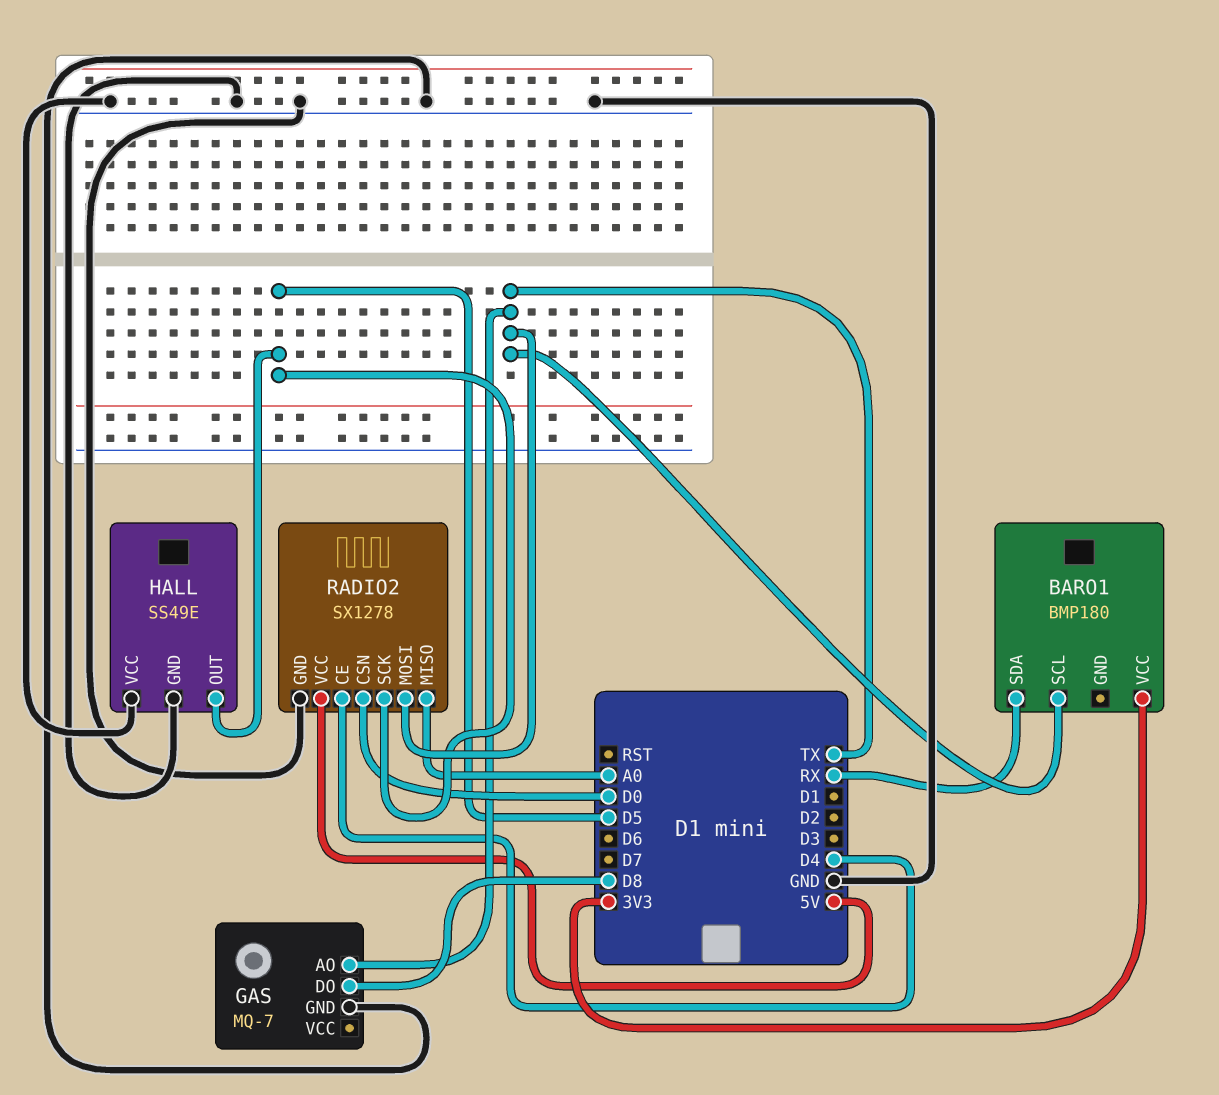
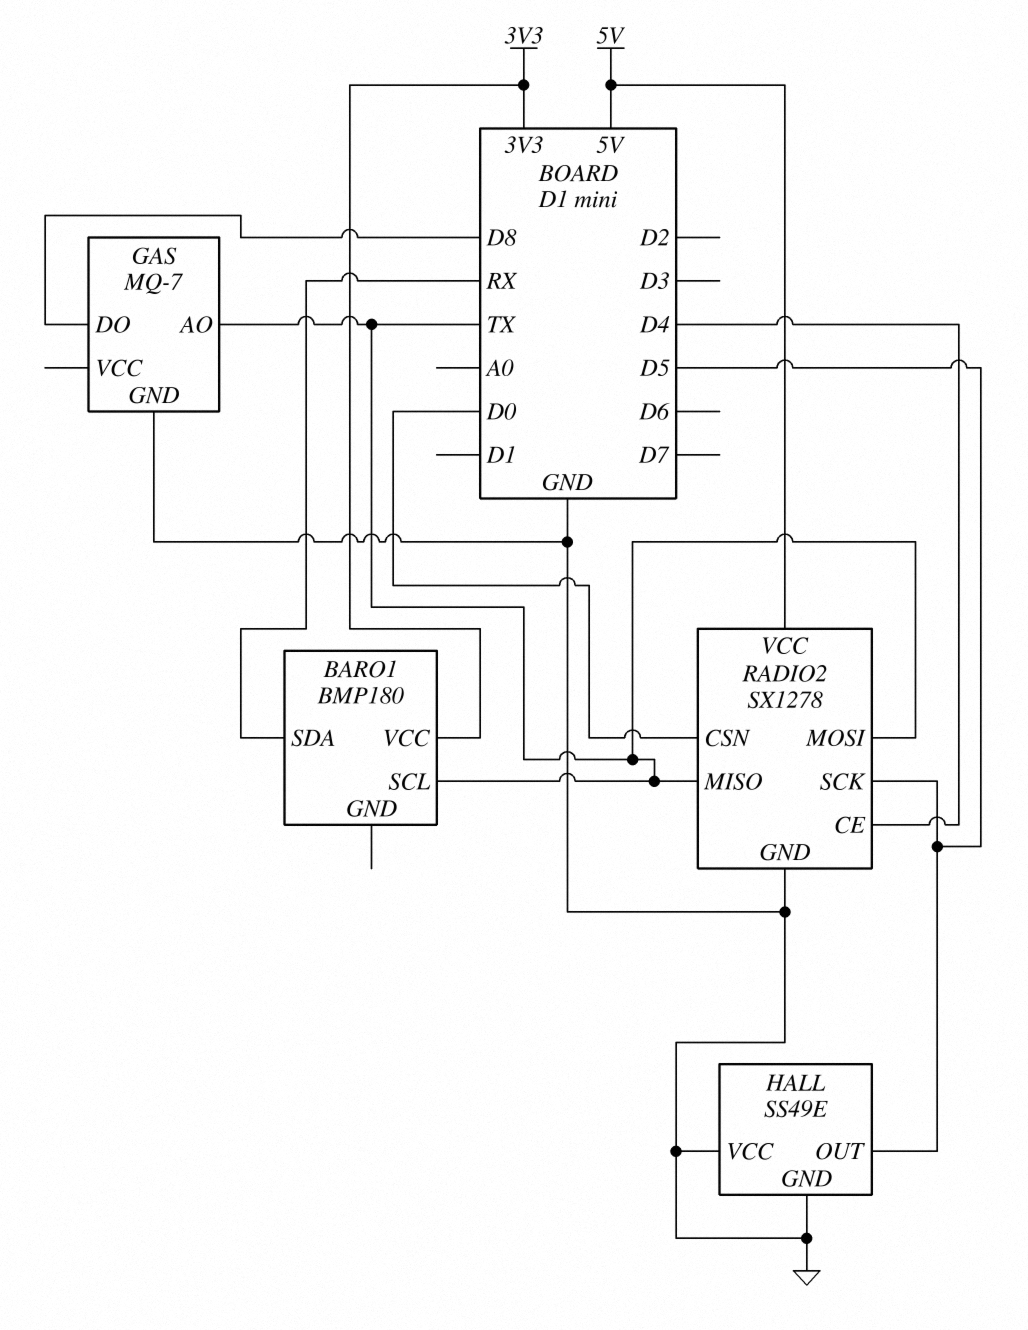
RADIO2 pin MISO: A0 -> TX

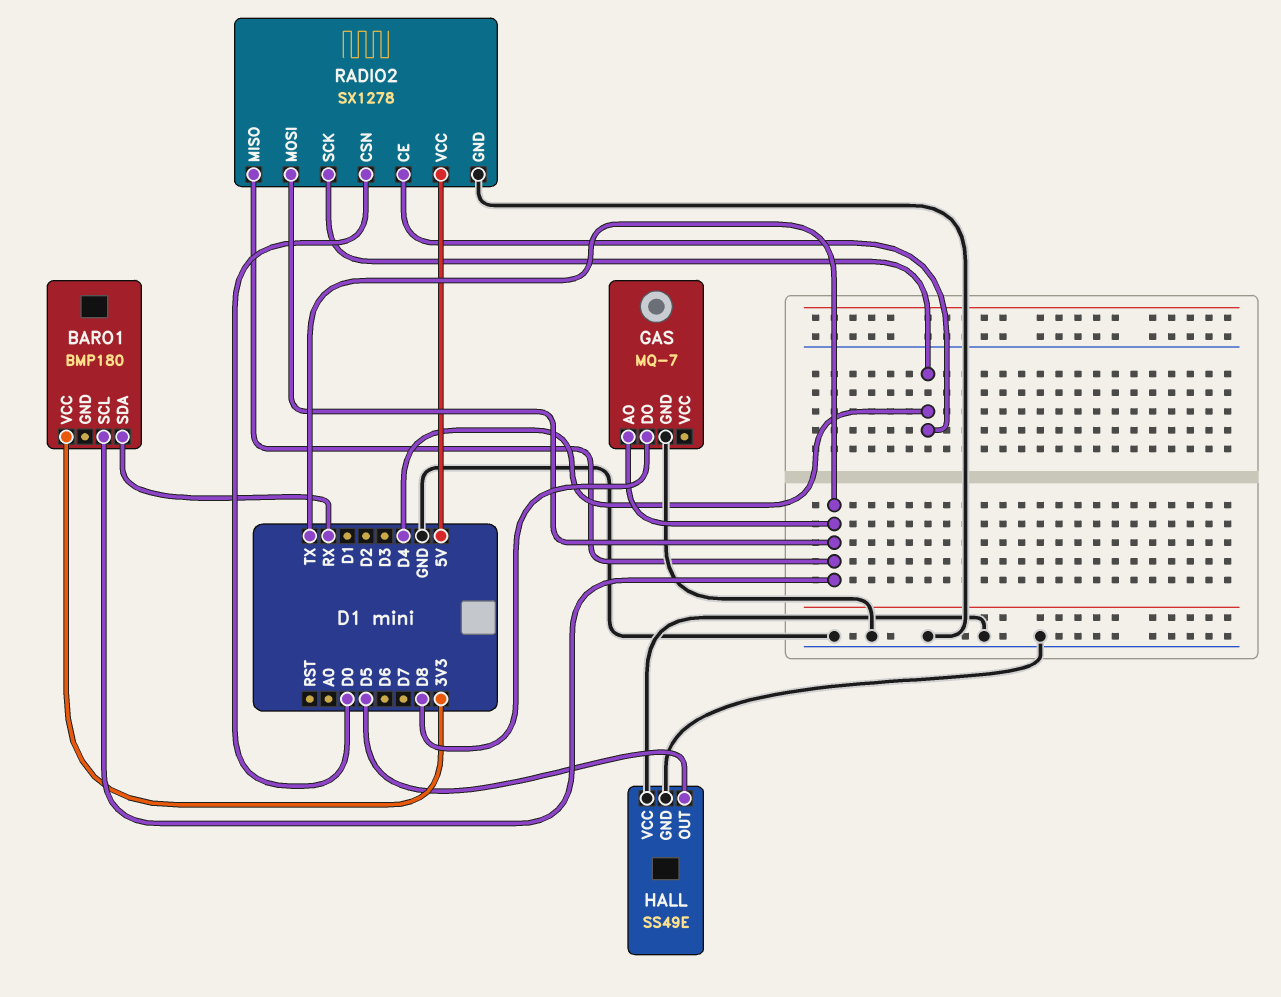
RADIO2 pin SCK: D5 -> D4

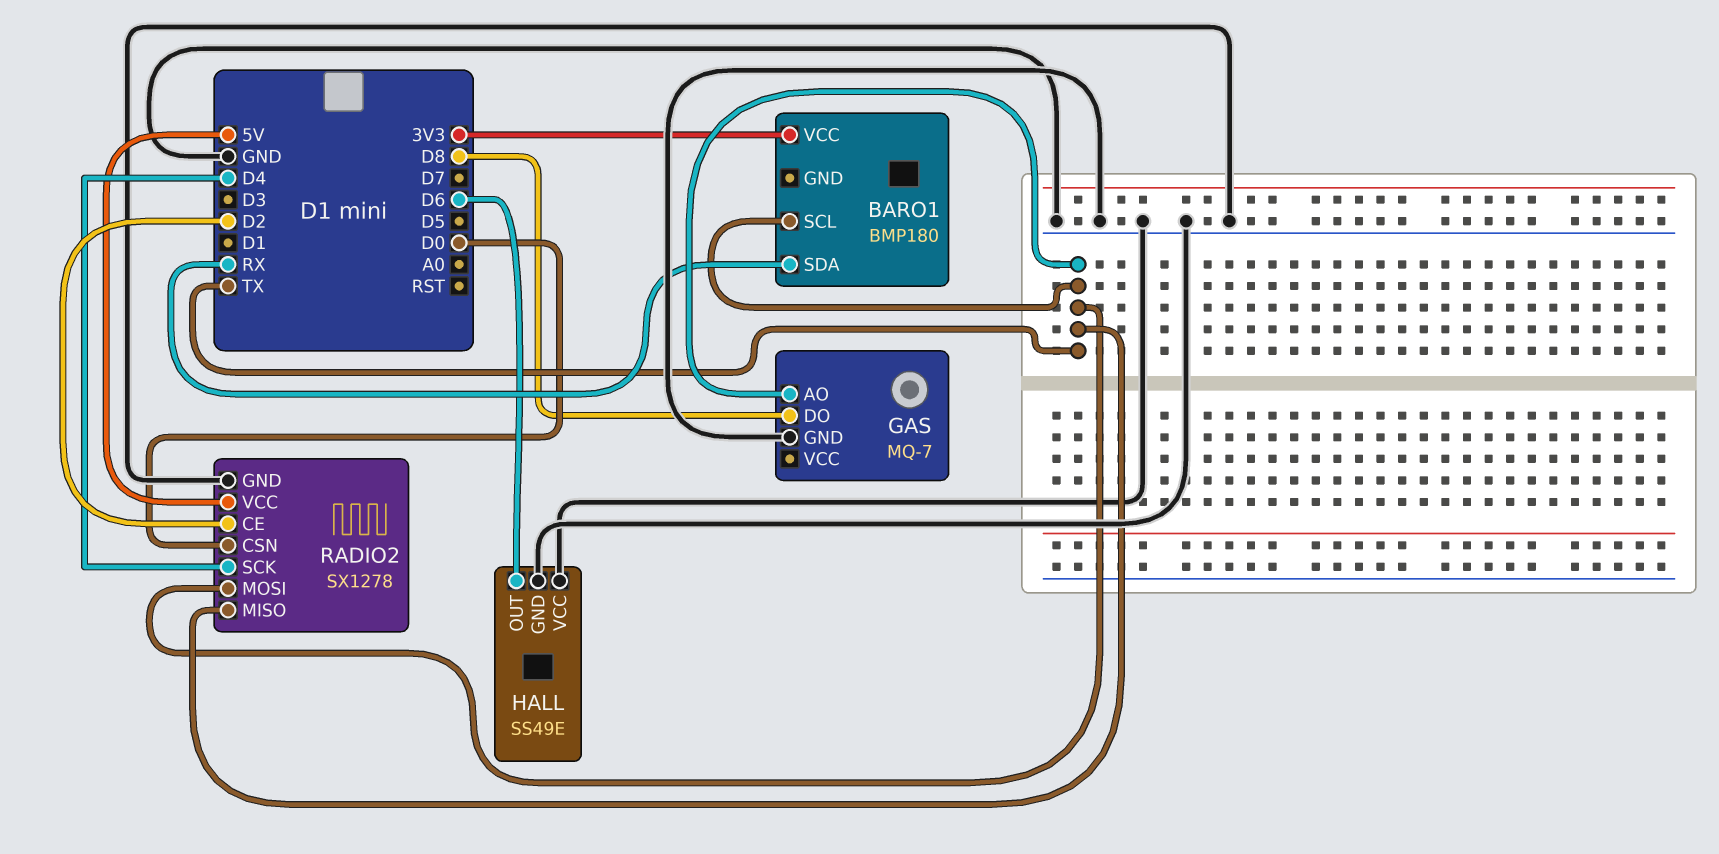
HALL pin OUT: D5 -> D6
RADIO2 pin CE: D4 -> D2

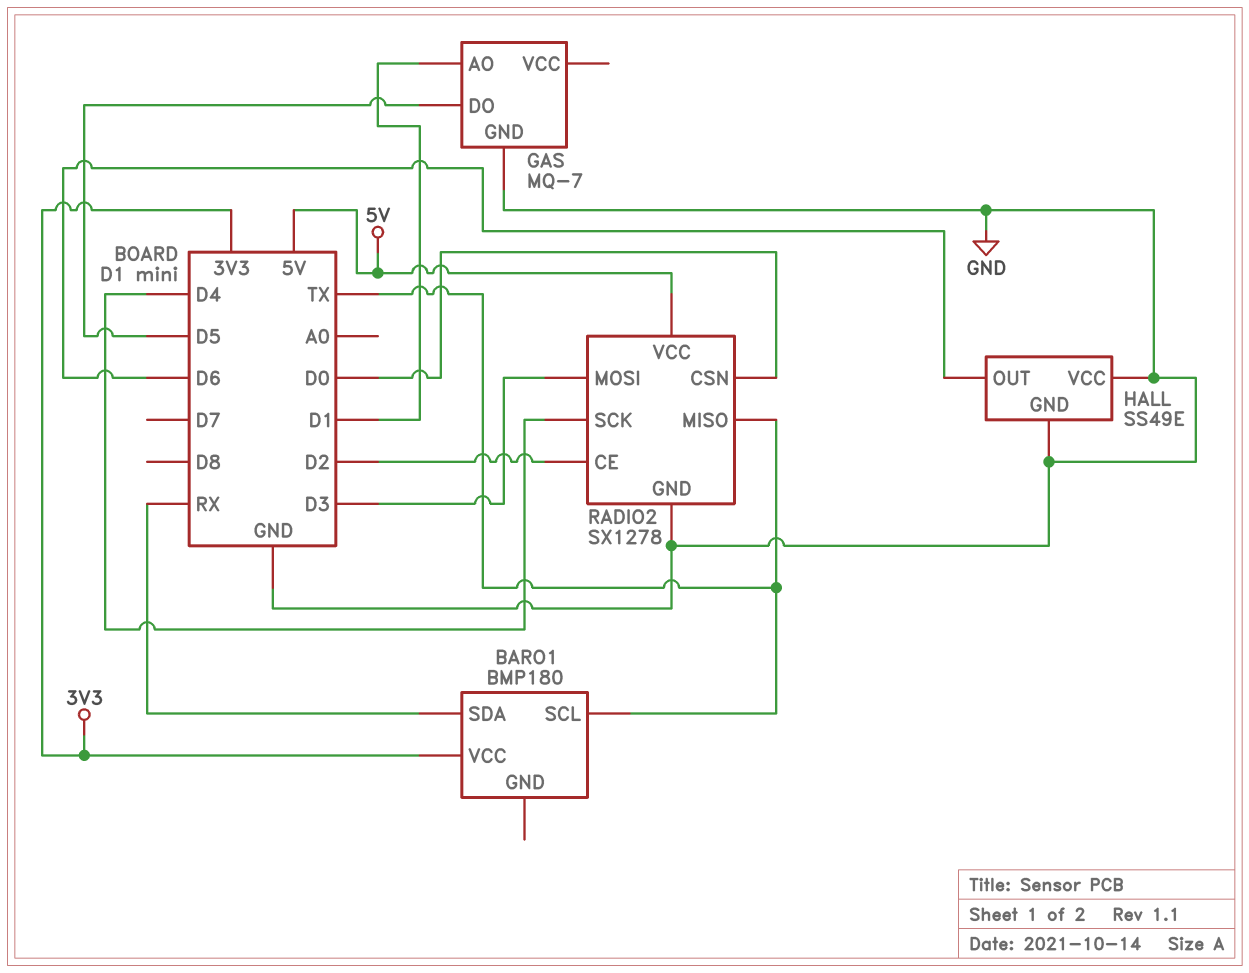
GAS pin AO: TX -> D1
GAS pin DO: D8 -> D5
RADIO2 pin MOSI: TX -> D3

